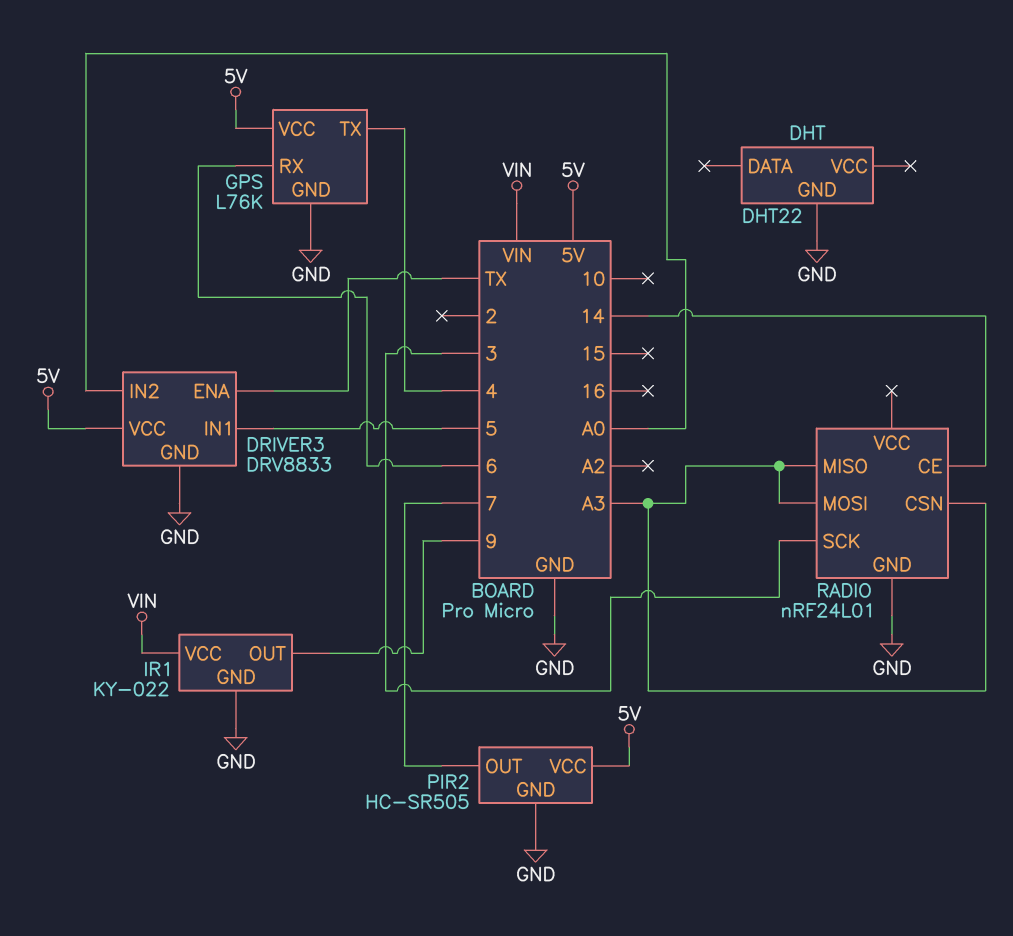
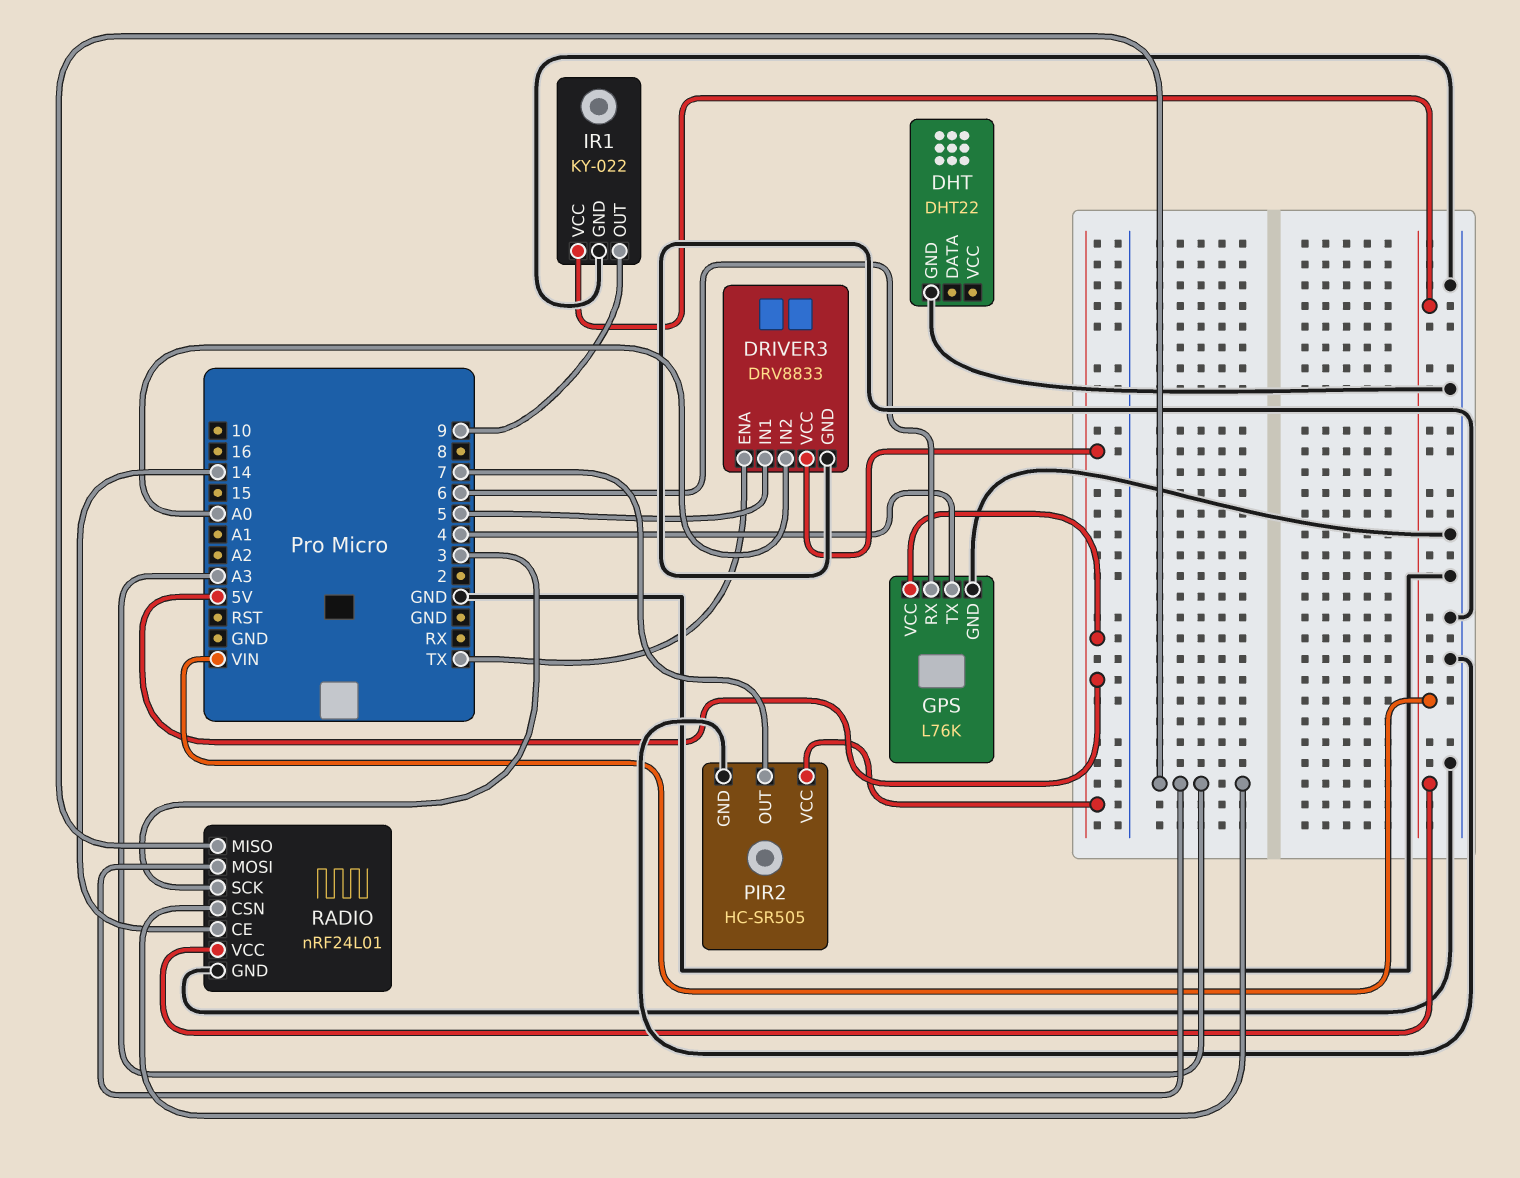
RADIO pin VCC: none -> VIN

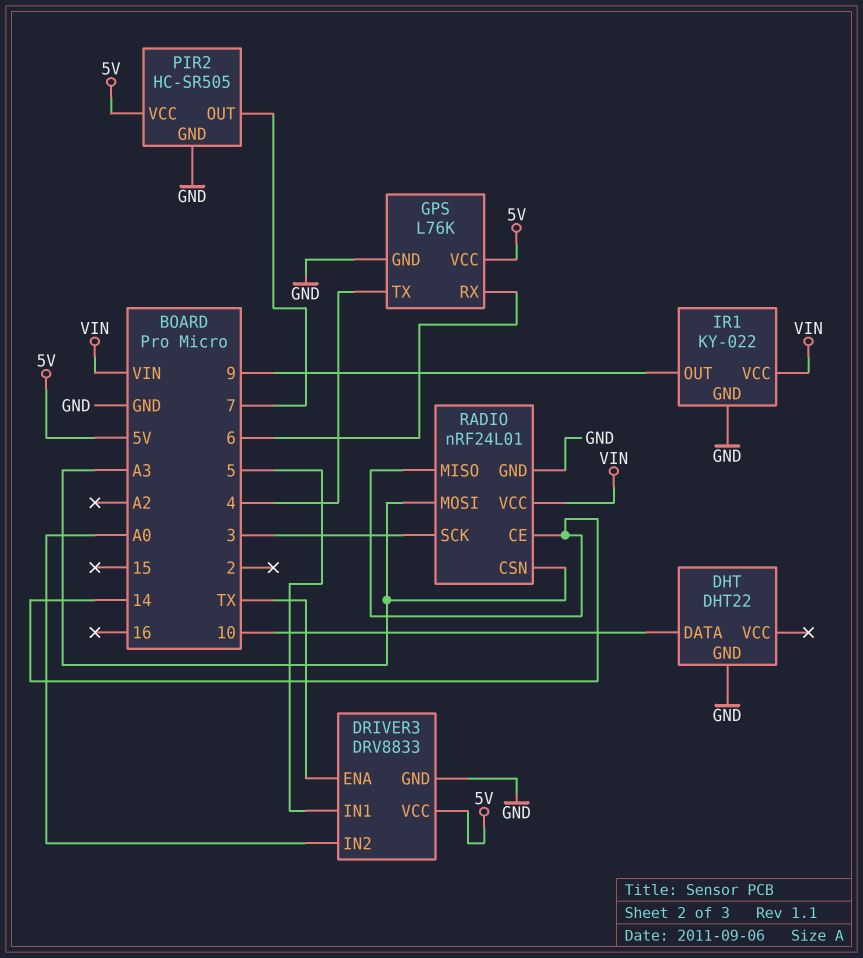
DHT pin DATA: none -> 10
RADIO pin MISO: A3 -> 14

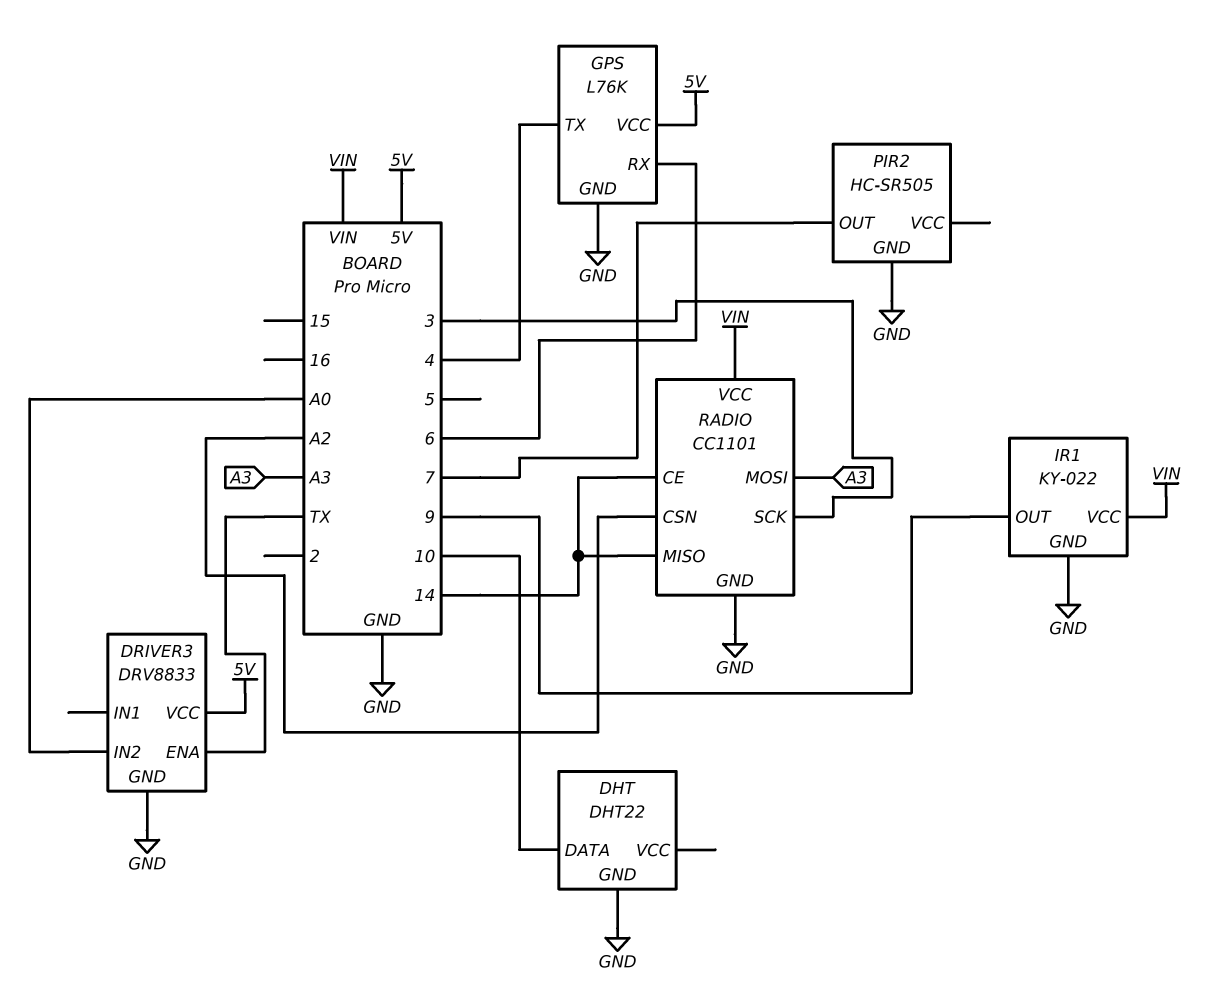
DRIVER3 pin IN1: 5 -> none
PIR2 pin VCC: 5V -> none
RADIO: nRF24L01 -> CC1101
RADIO pin CSN: A3 -> A2

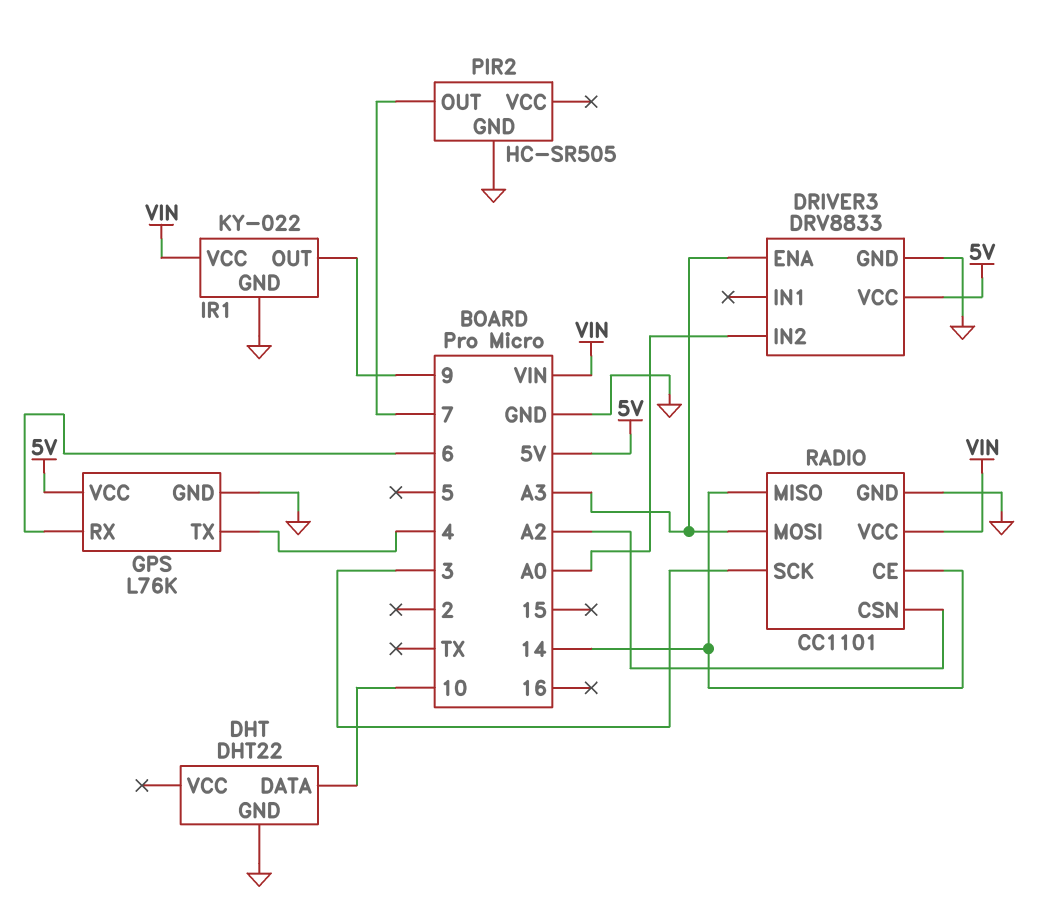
DRIVER3 pin ENA: TX -> A3

